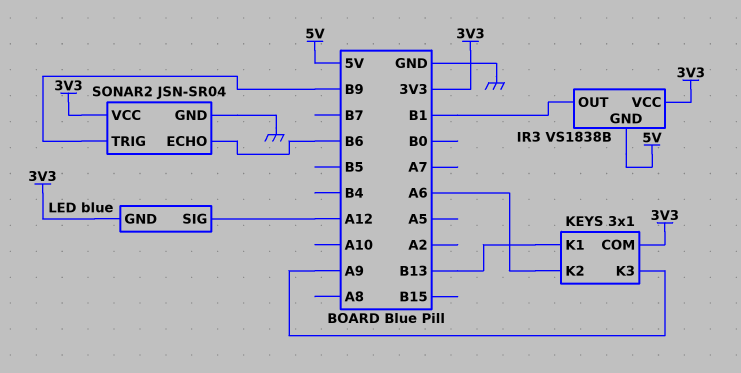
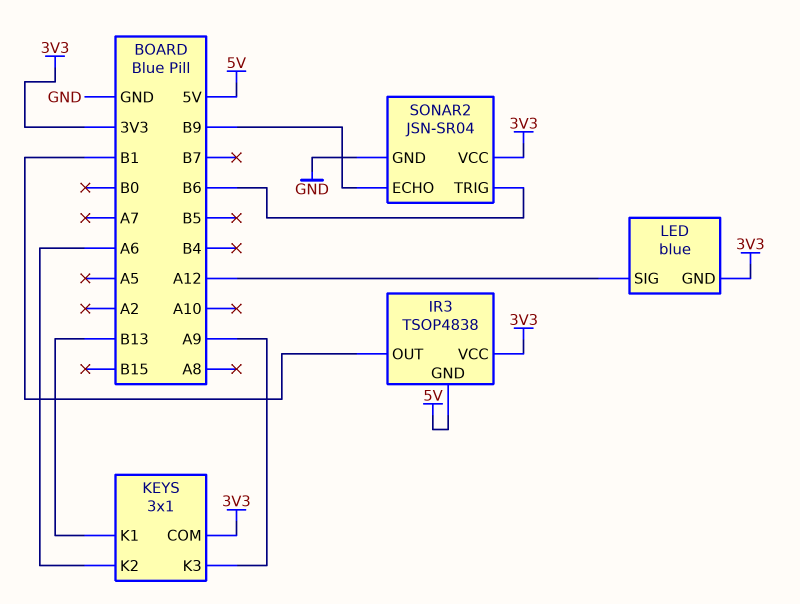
IR3: VS1838B -> TSOP4838
SONAR2 pin ECHO: B6 -> B9
SONAR2 pin TRIG: B9 -> B6

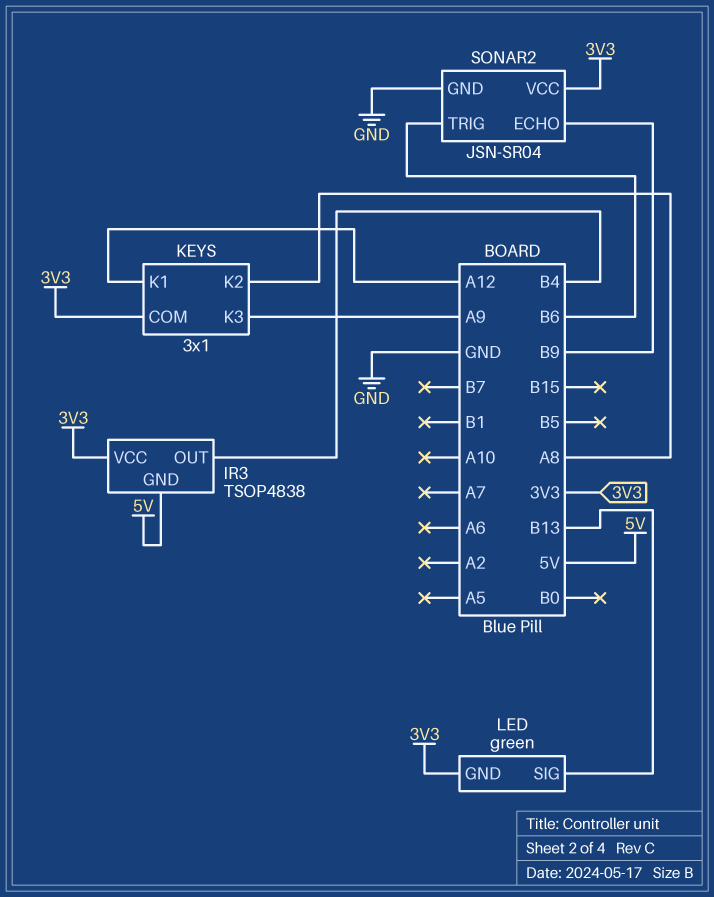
IR3 pin OUT: B1 -> B4
KEYS pin K1: B13 -> A12
KEYS pin K2: A6 -> A8
LED: blue -> green
LED pin SIG: A12 -> B13

